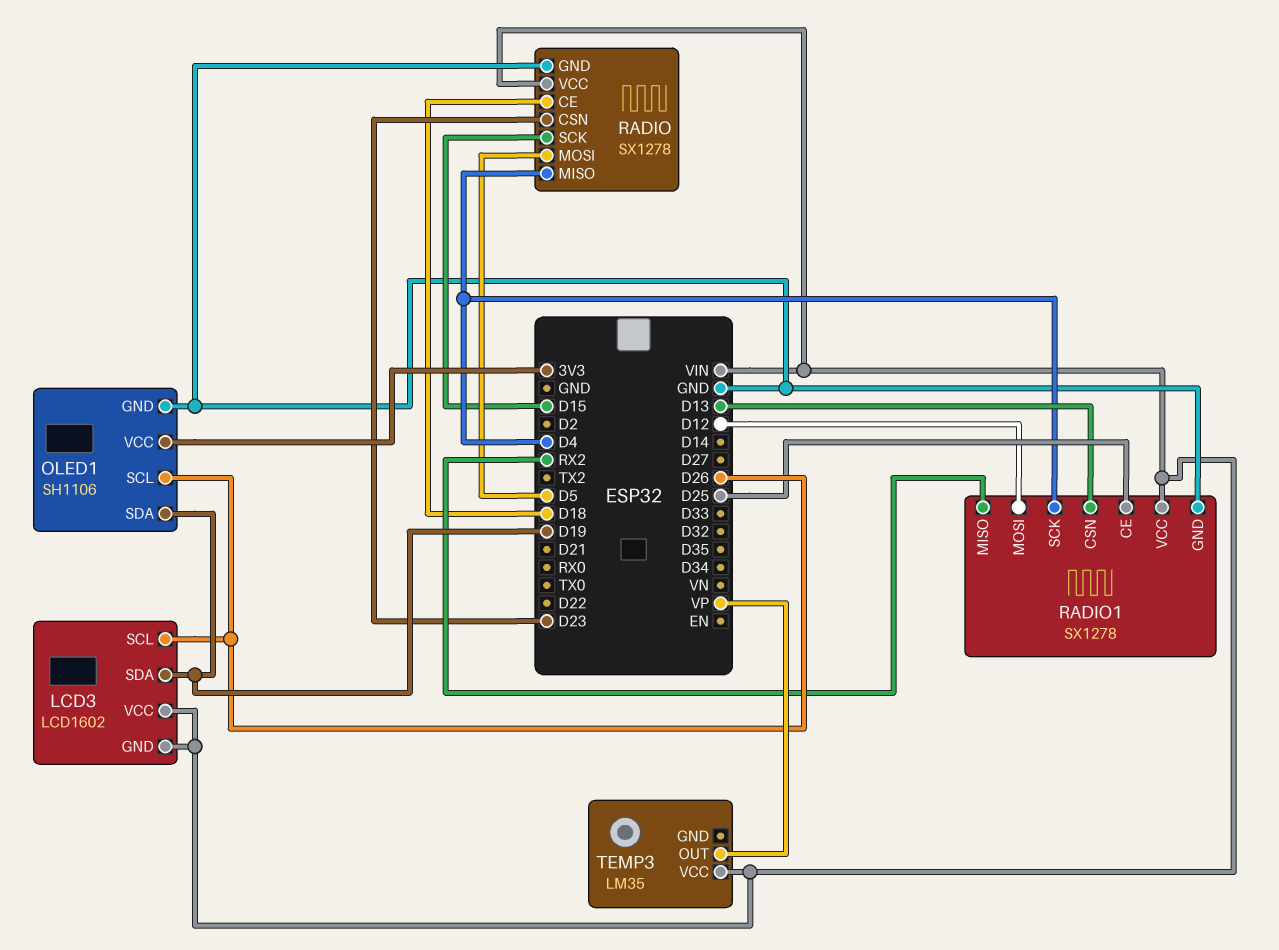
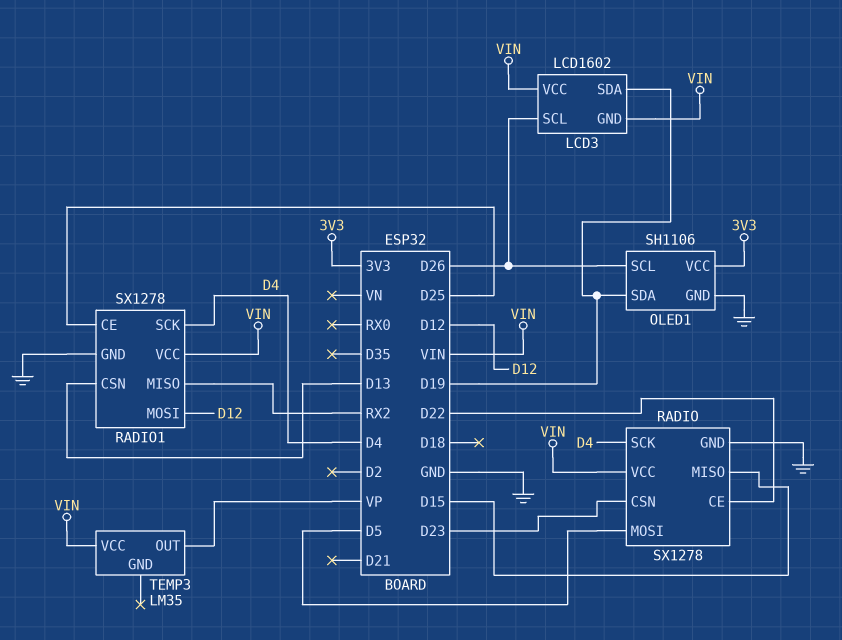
RADIO pin CE: D18 -> D22
RADIO pin MISO: D4 -> D15
RADIO pin SCK: D15 -> D4

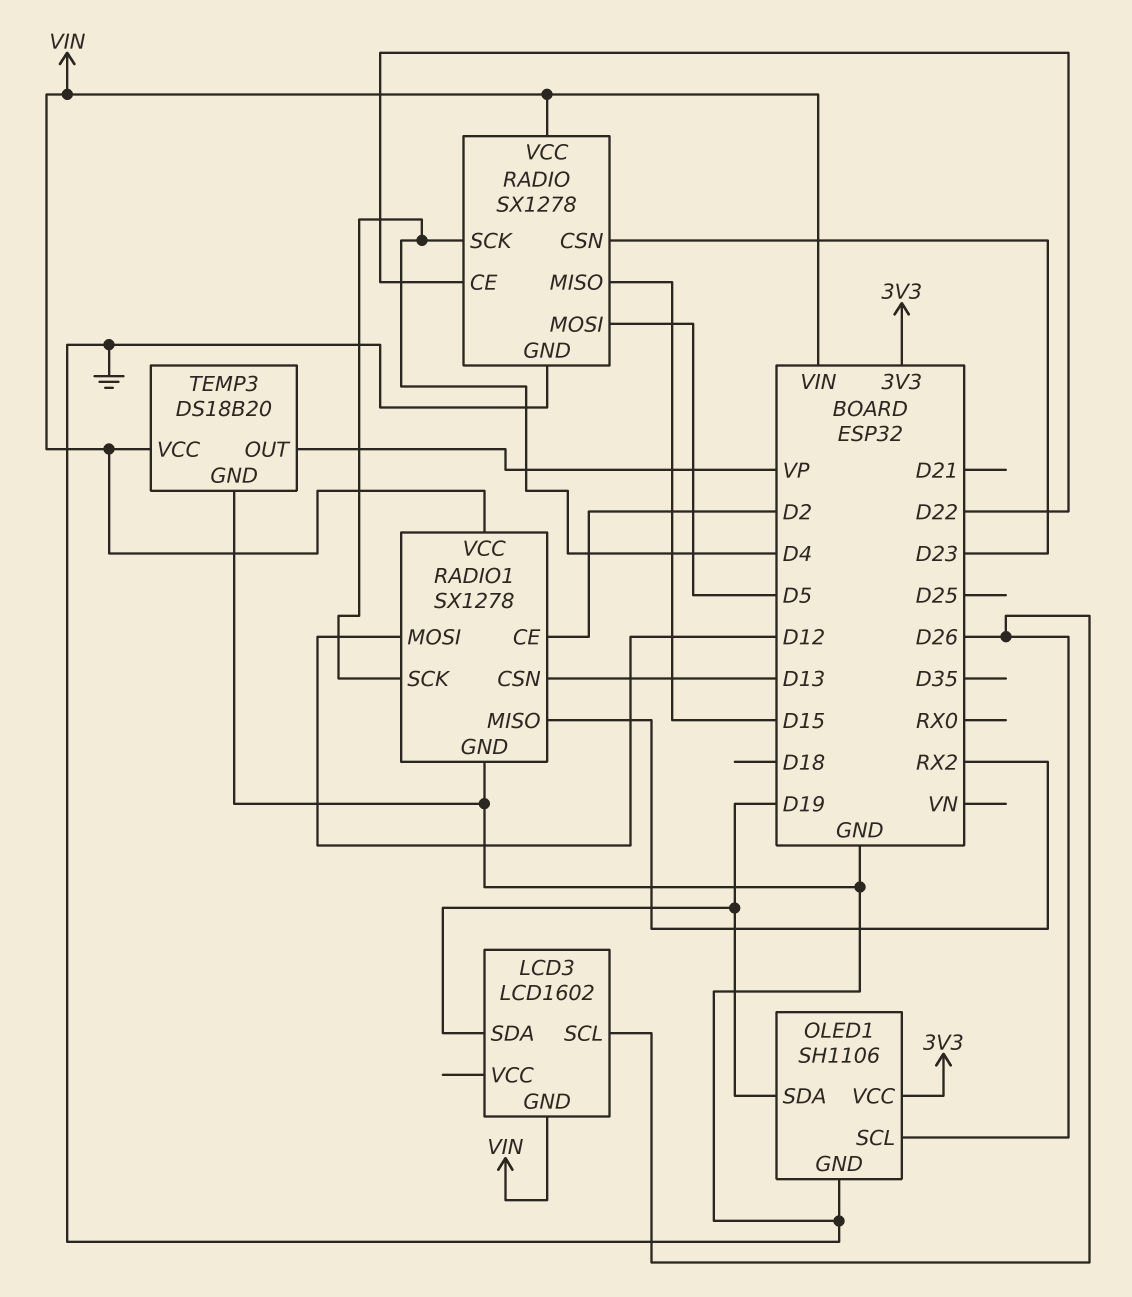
LCD3 pin VCC: VIN -> none
RADIO1 pin CE: D25 -> D2
TEMP3: LM35 -> DS18B20
TEMP3 pin GND: none -> GND

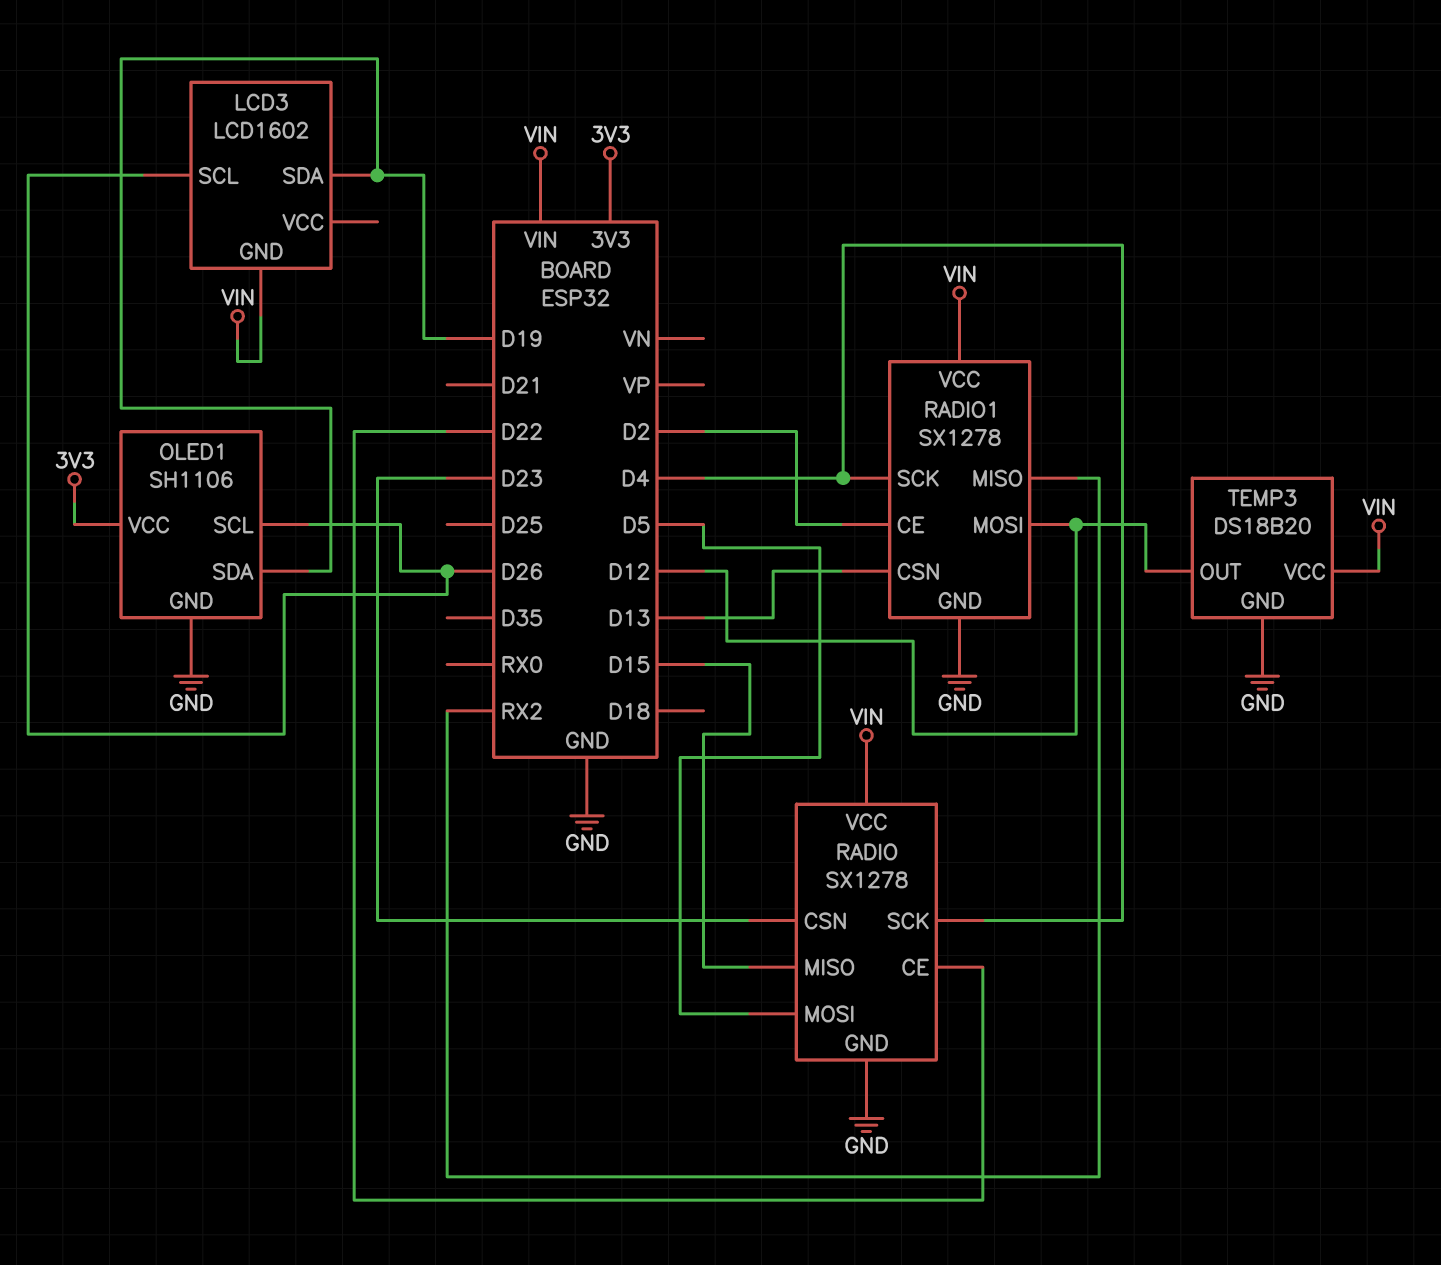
TEMP3 pin OUT: VP -> D12

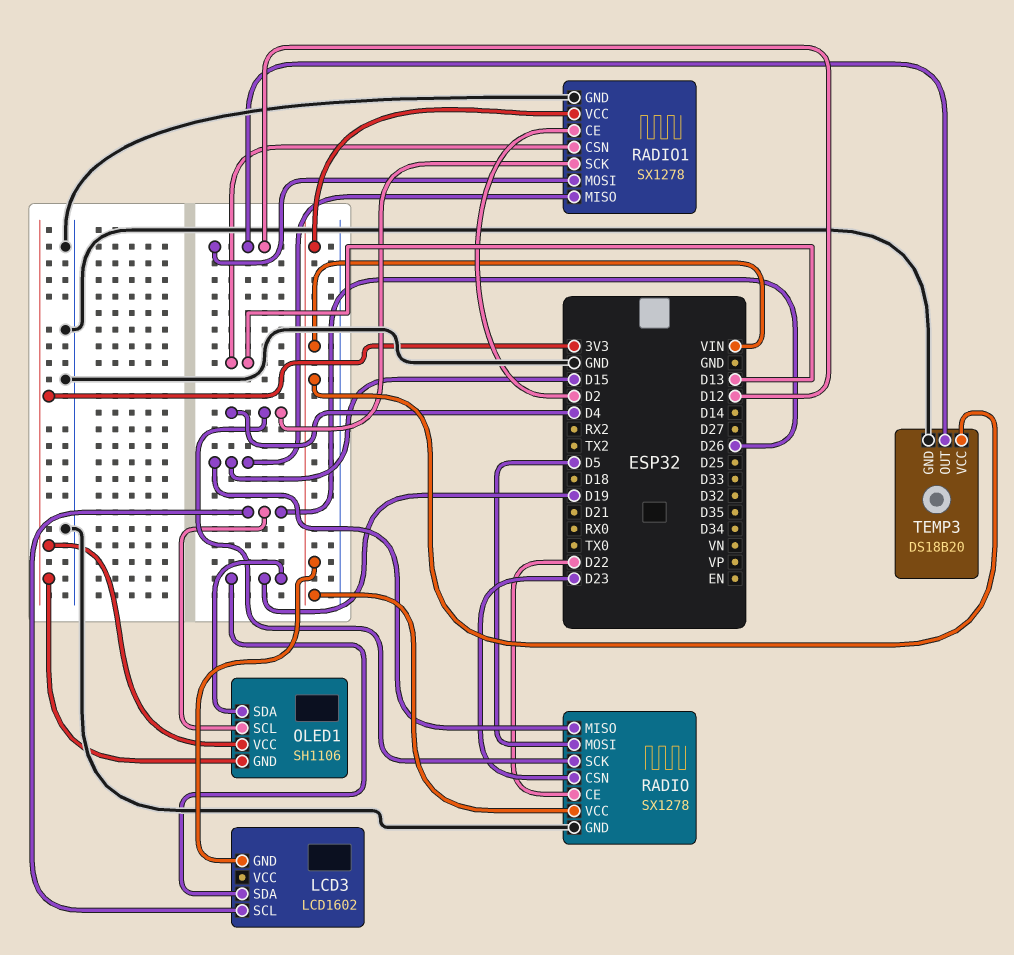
OLED1 pin GND: GND -> 3V3
RADIO1 pin MISO: RX2 -> D15

